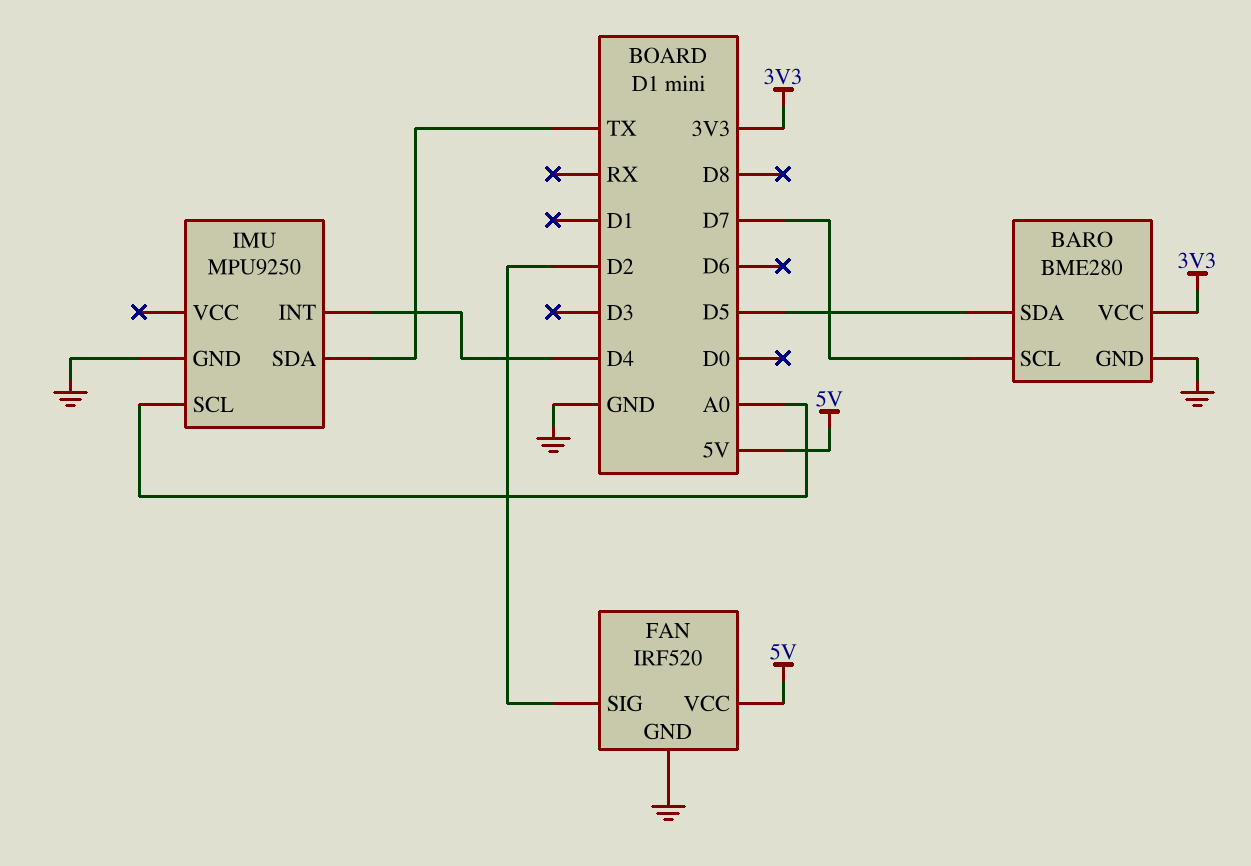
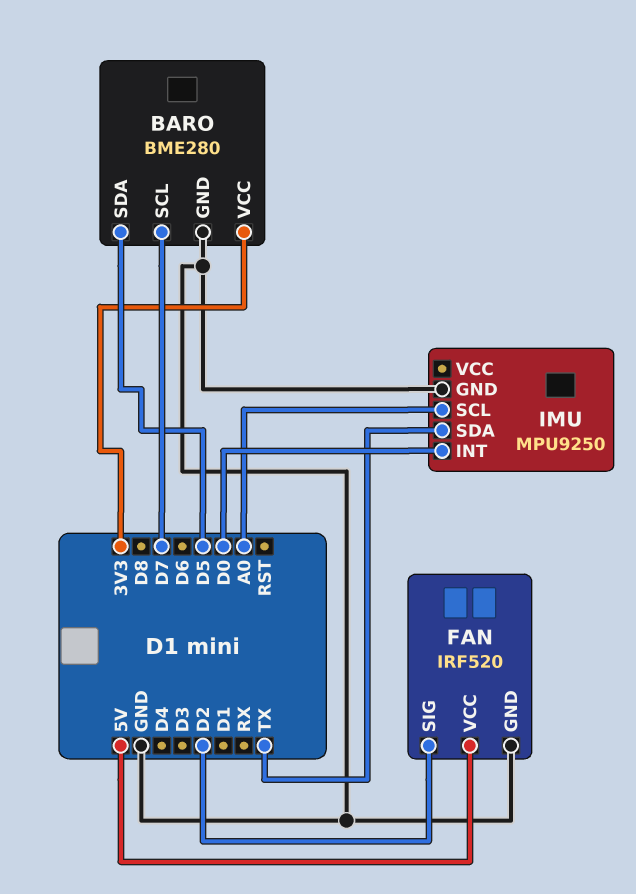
IMU pin INT: D4 -> D0

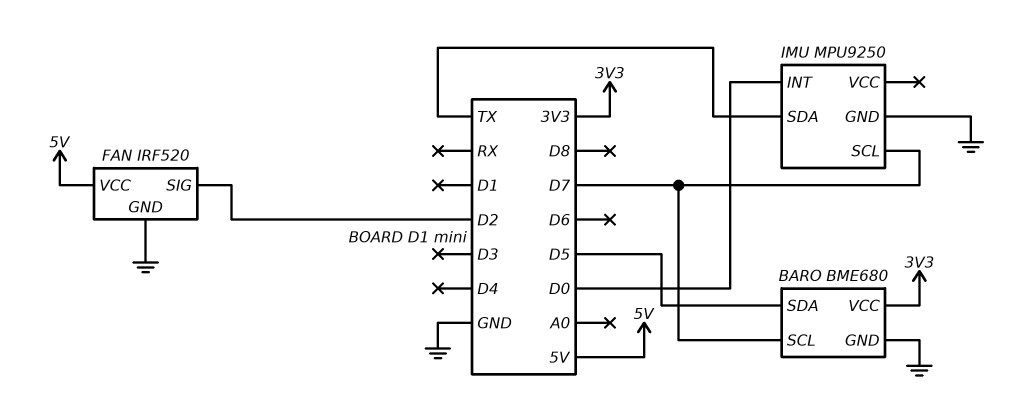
BARO: BME280 -> BME680
IMU pin SCL: A0 -> D7

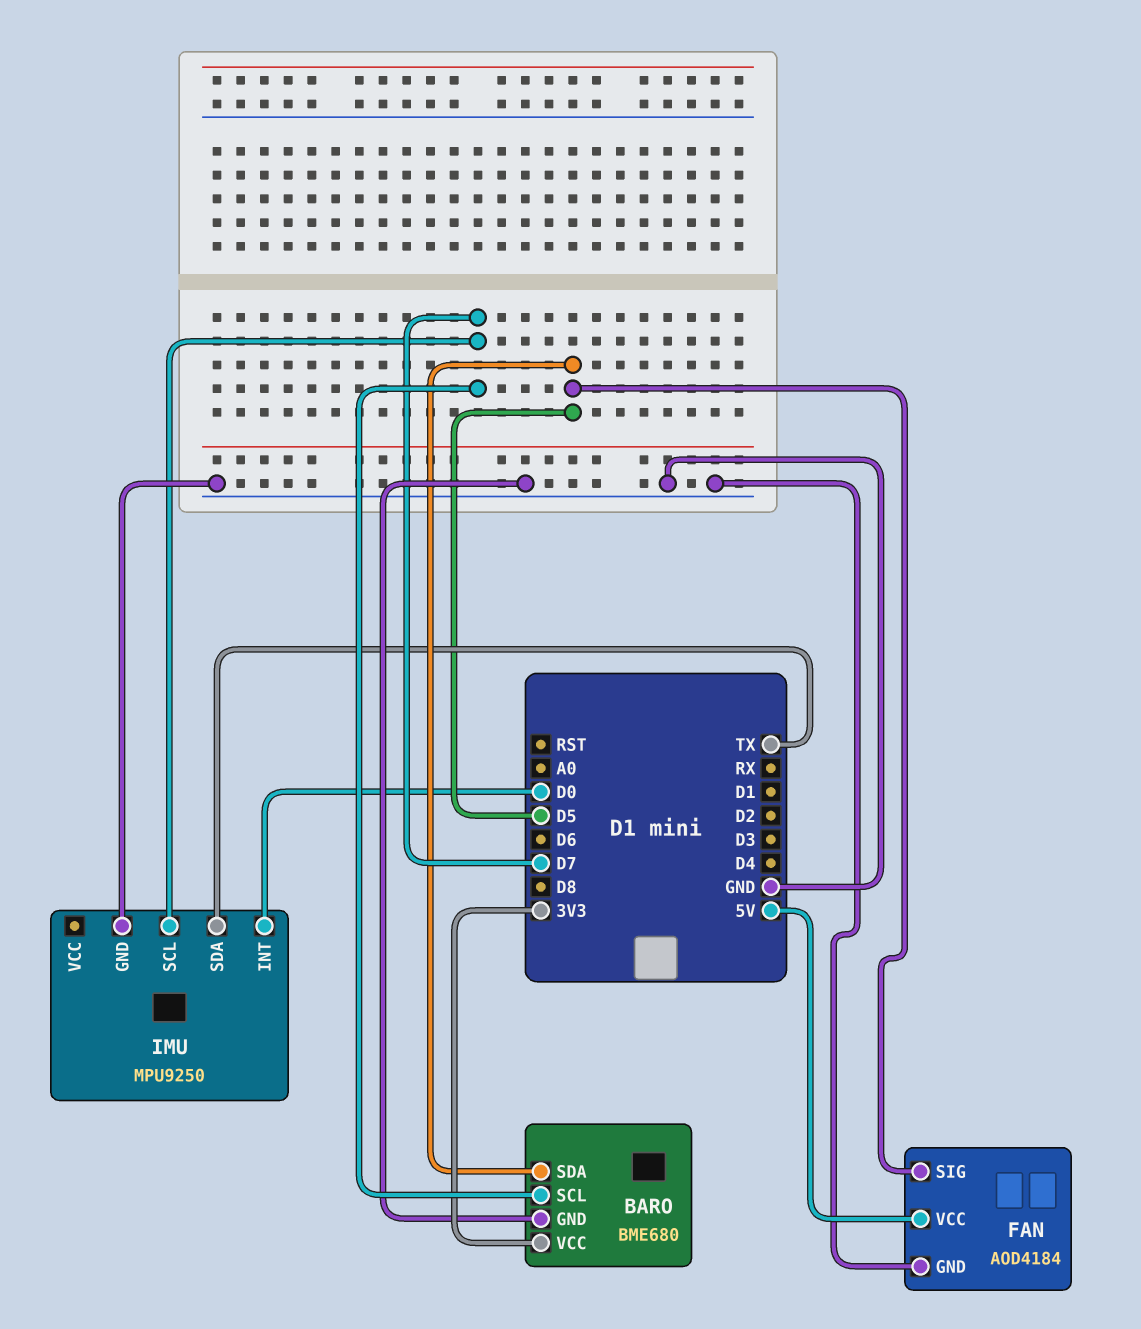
FAN: IRF520 -> AOD4184
FAN pin SIG: D2 -> D5

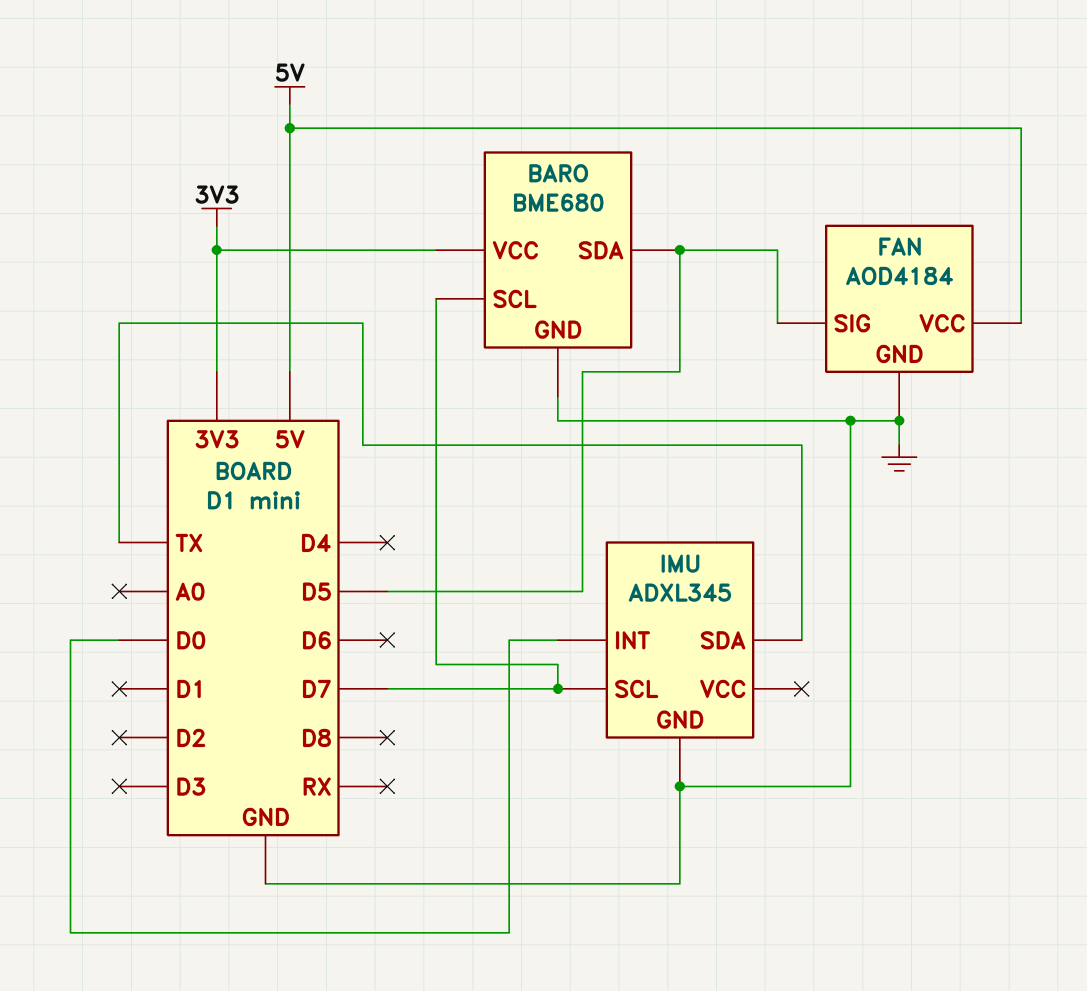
IMU: MPU9250 -> ADXL345

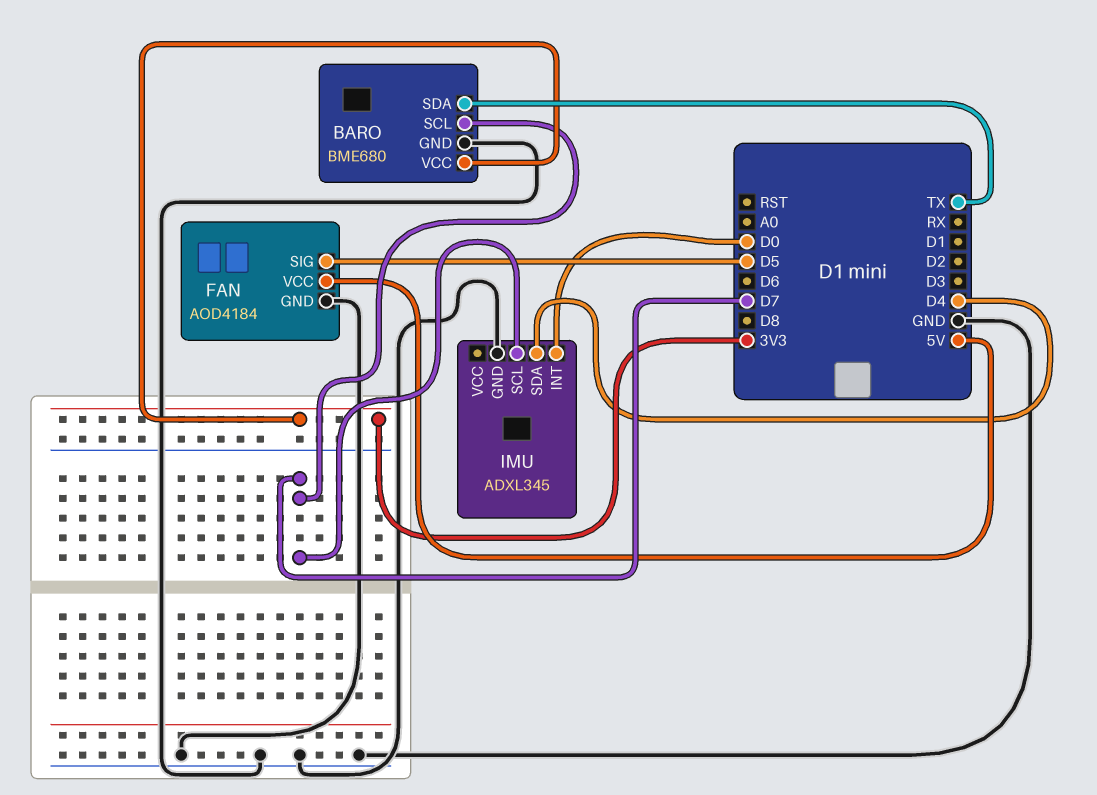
BARO pin SDA: D5 -> TX
IMU pin SDA: TX -> D4

